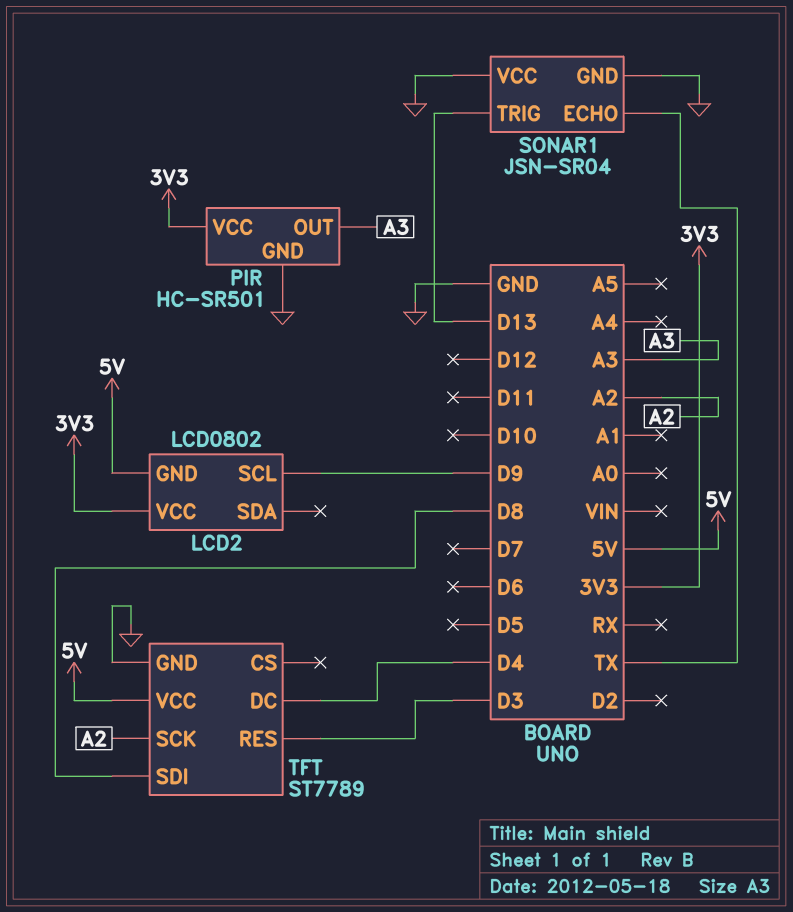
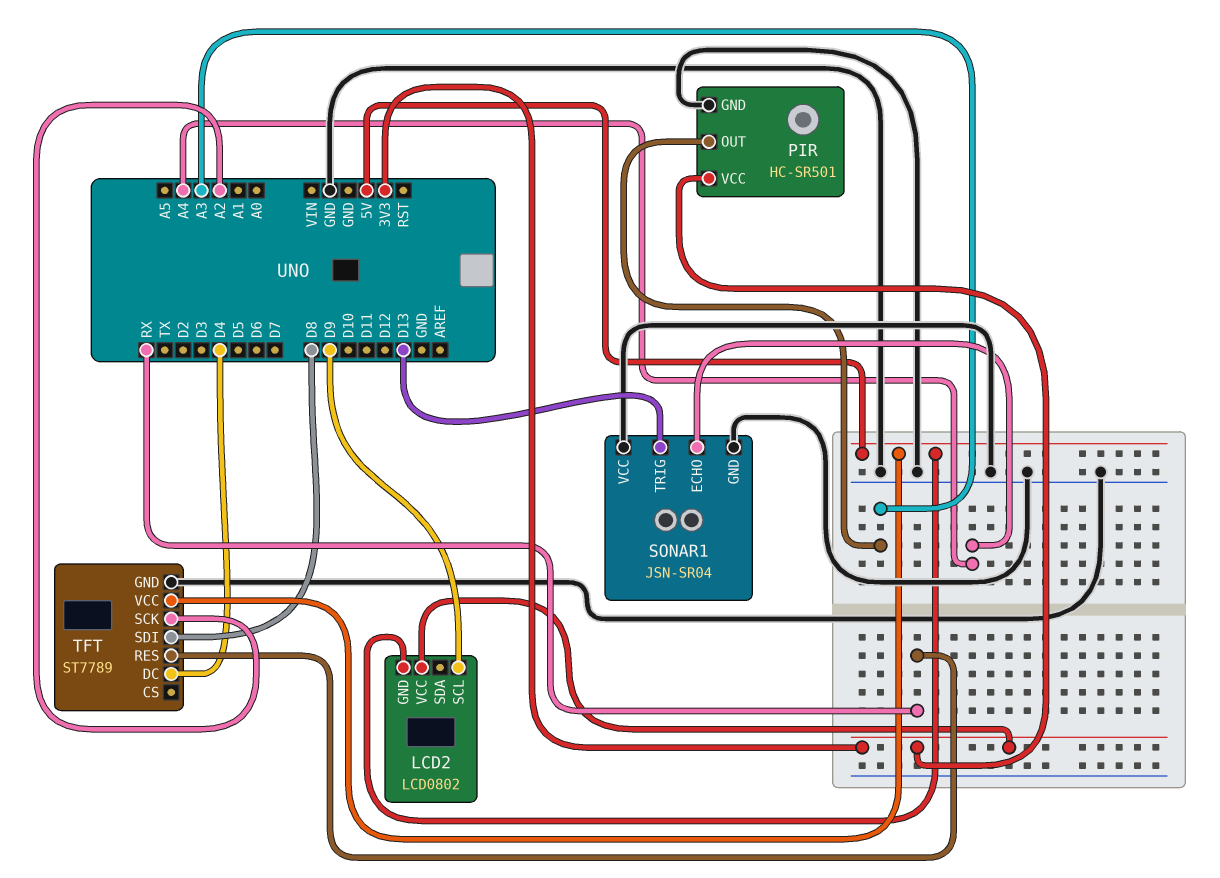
SONAR1 pin ECHO: TX -> A4
TFT pin RES: D3 -> RX

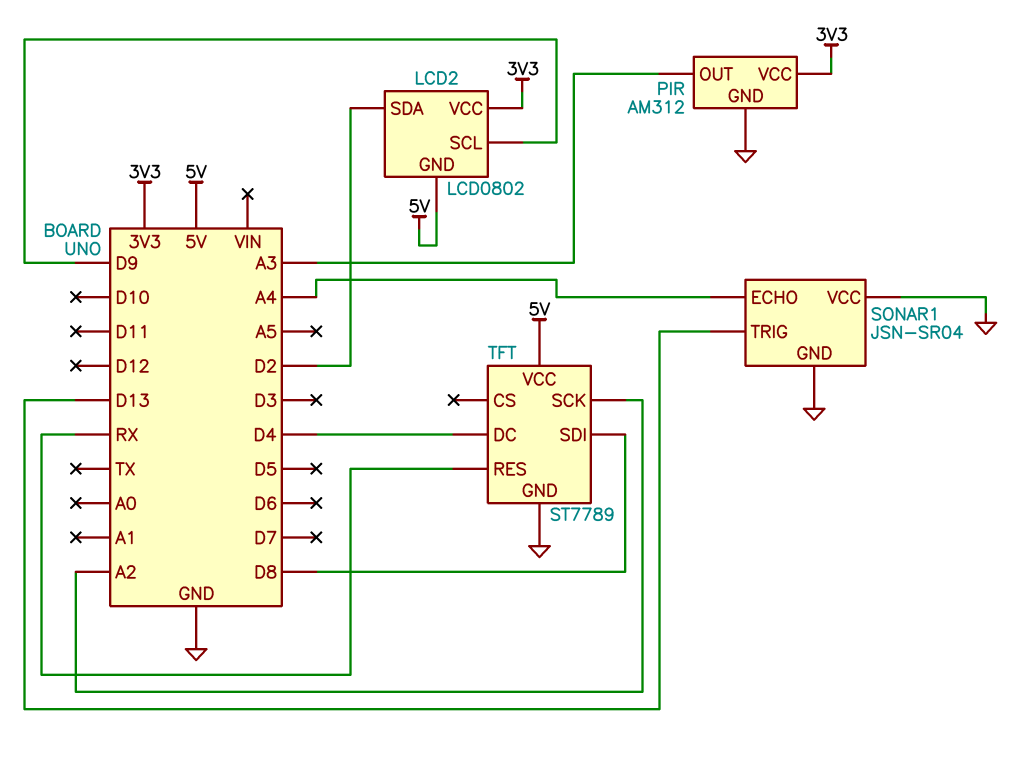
LCD2 pin SDA: none -> D2
PIR: HC-SR501 -> AM312

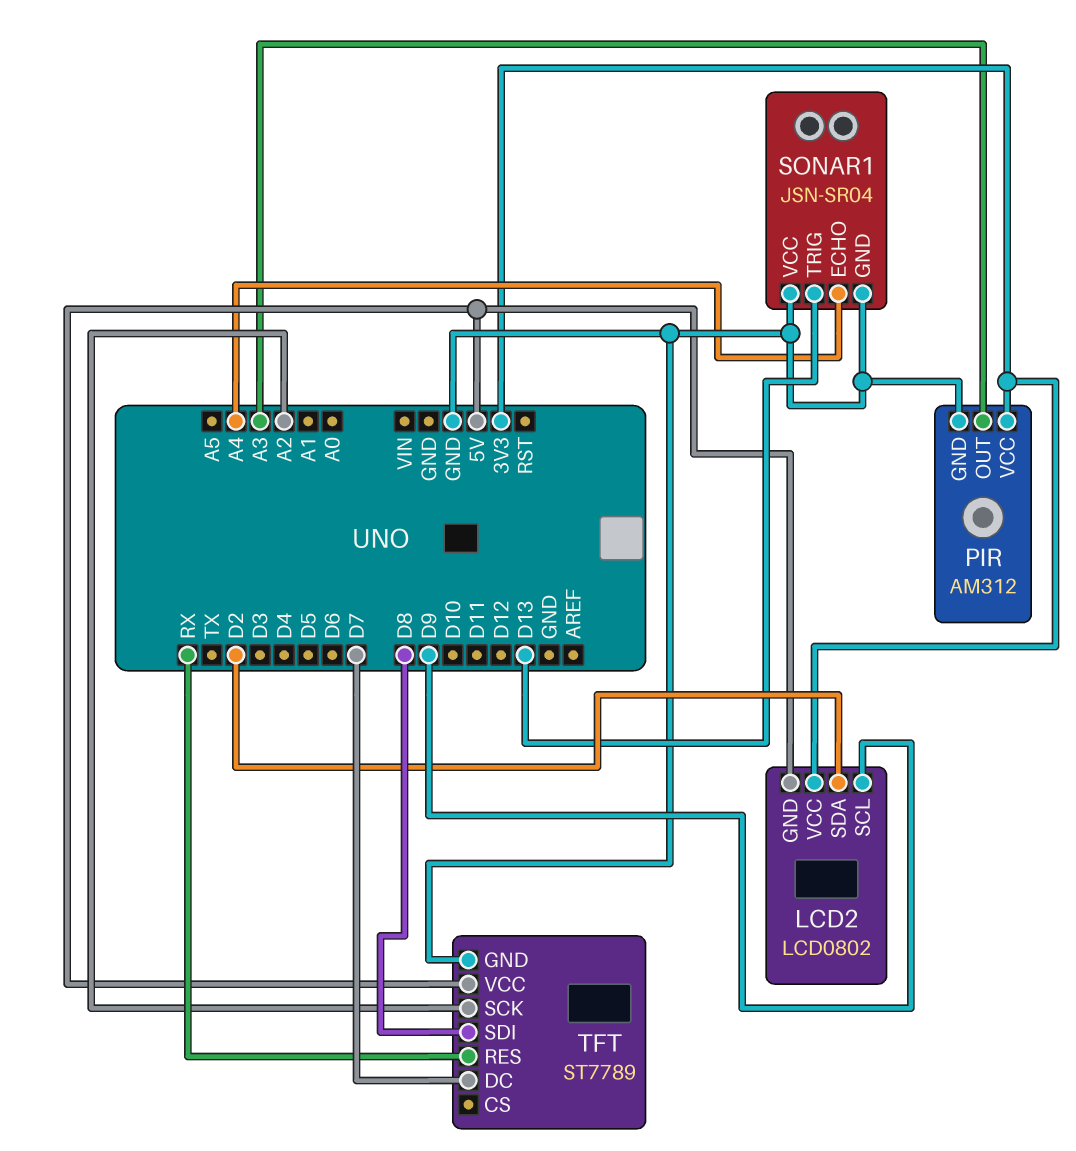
TFT pin DC: D4 -> D7

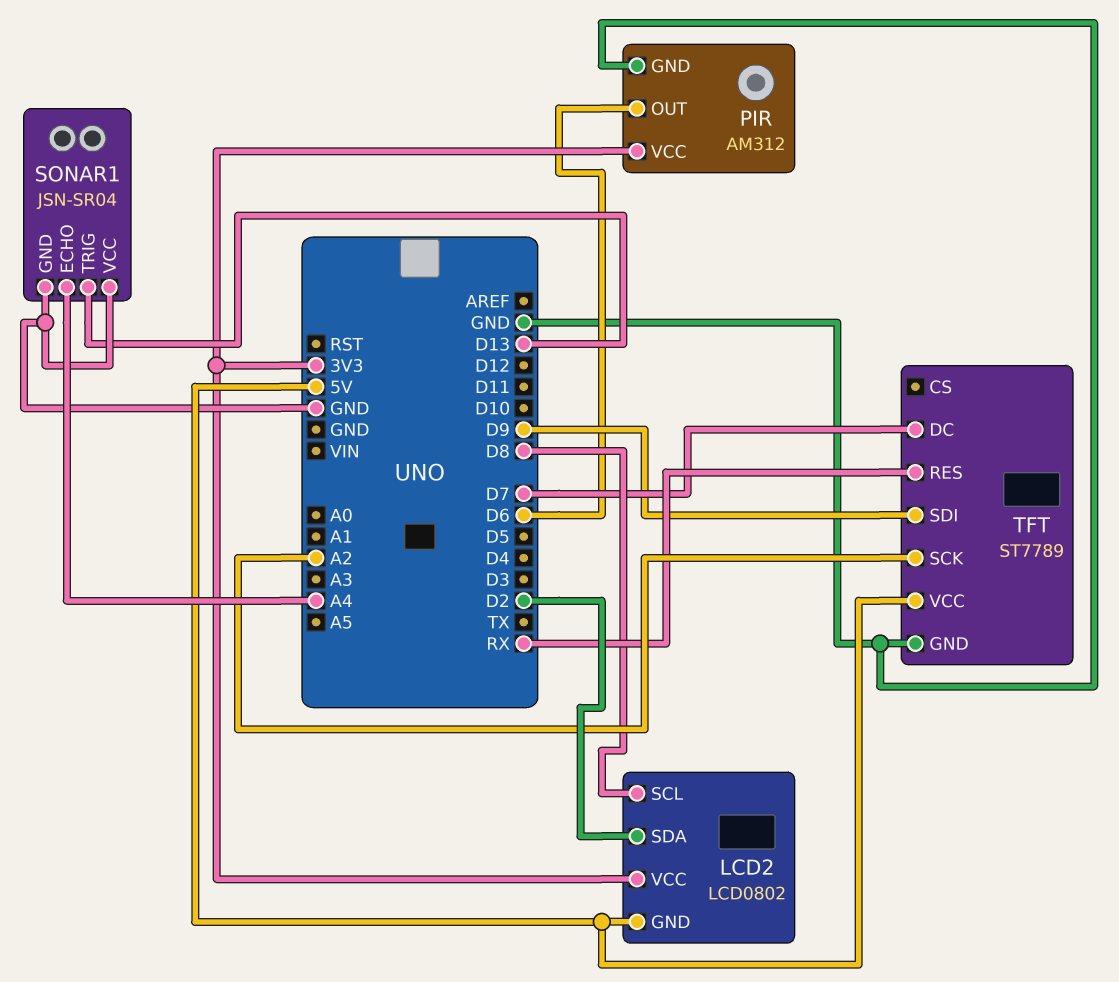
LCD2 pin SCL: D9 -> D8
PIR pin OUT: A3 -> D6
TFT pin SDI: D8 -> D9

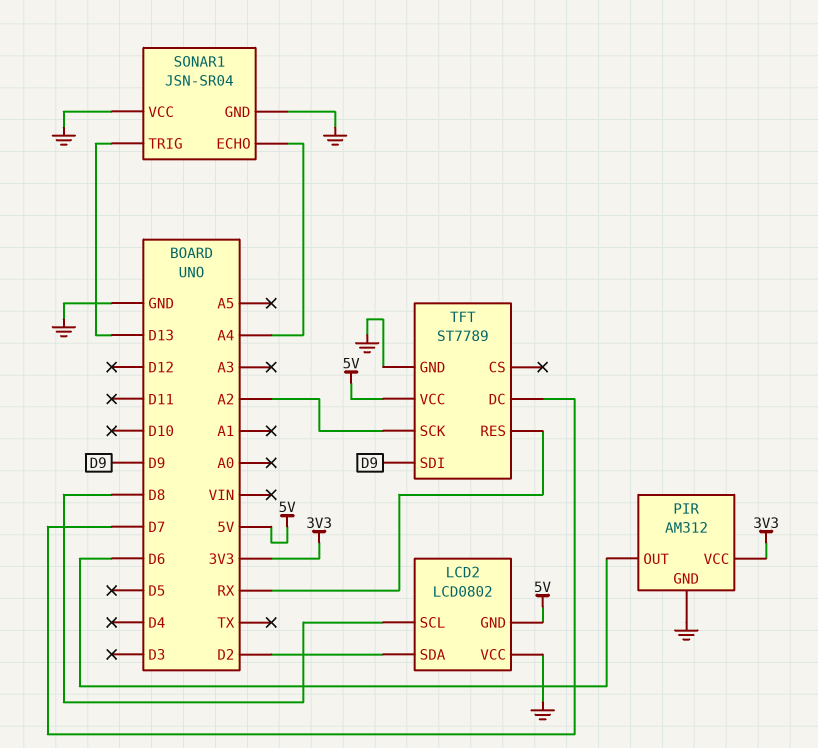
LCD2 pin VCC: 3V3 -> GND

